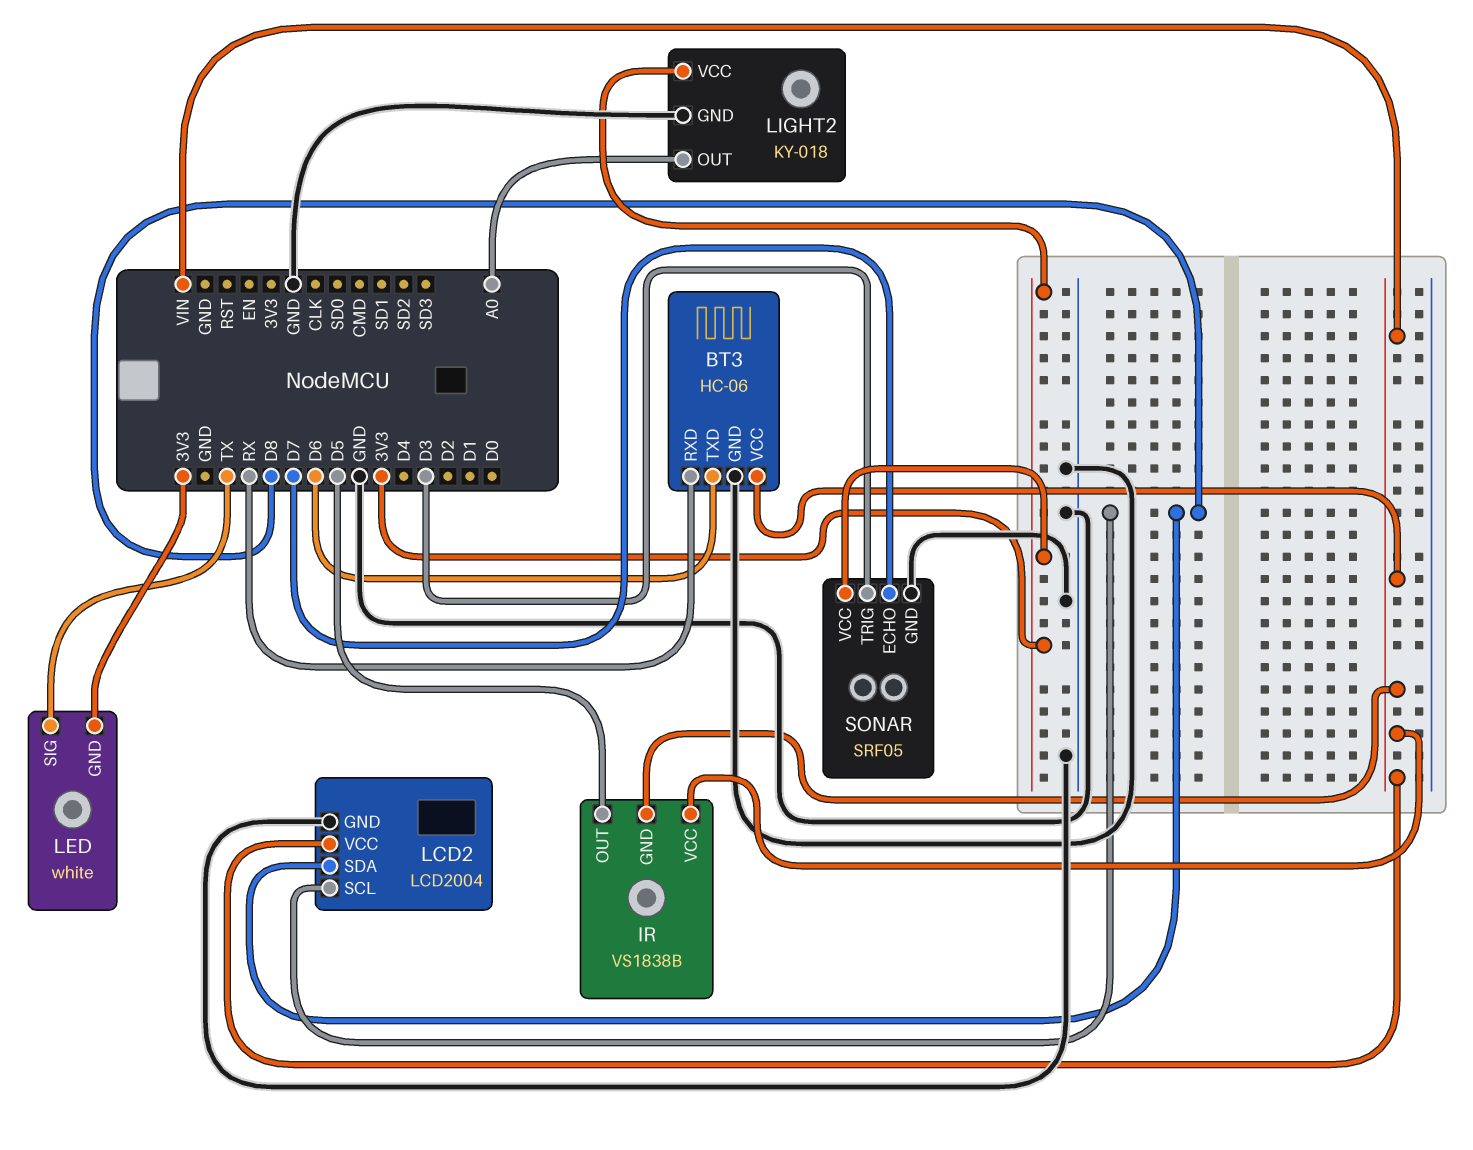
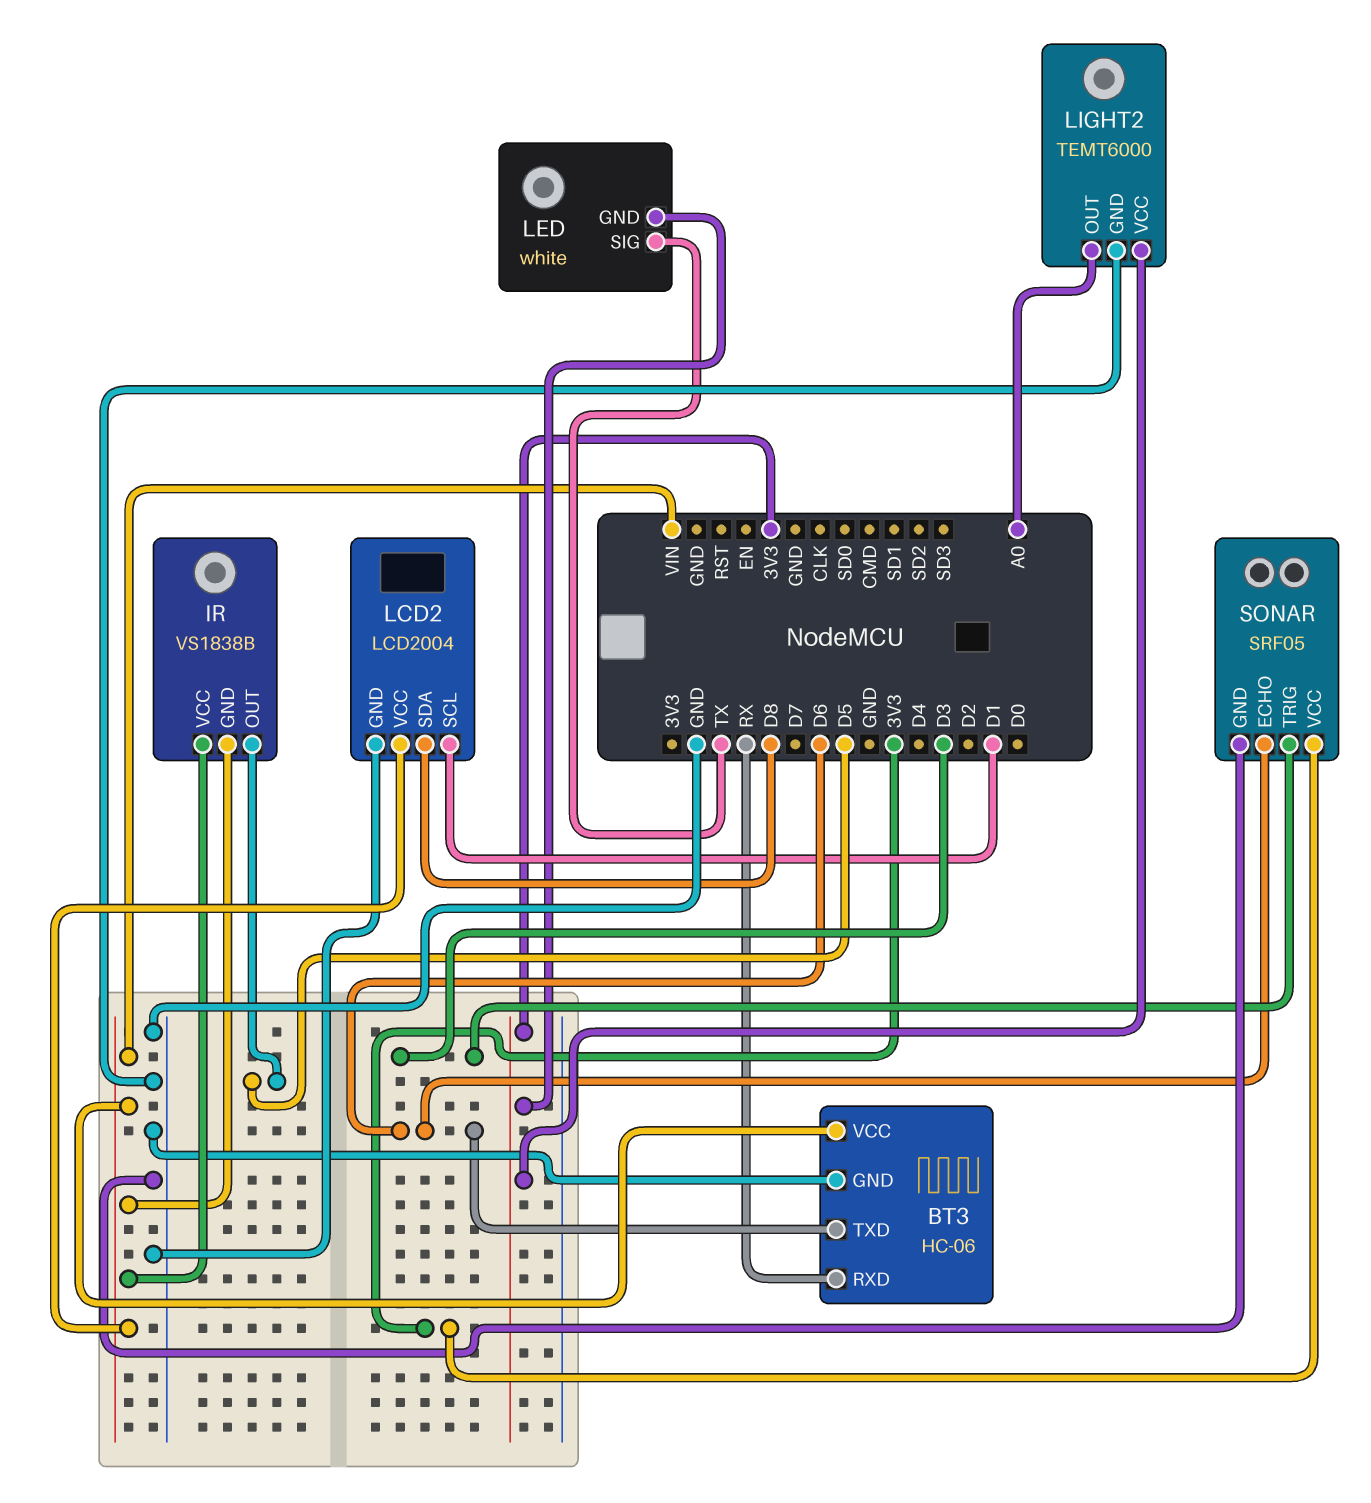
LCD2 pin SCL: D8 -> D1
LIGHT2: KY-018 -> TEMT6000
SONAR pin ECHO: D7 -> D6

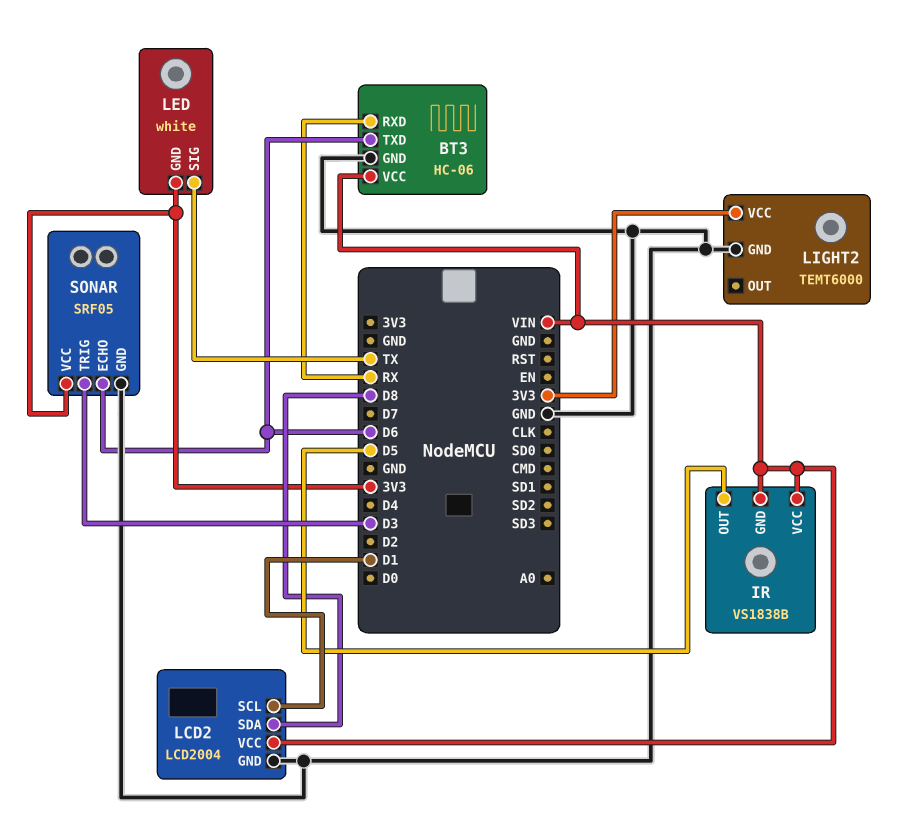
LIGHT2 pin OUT: A0 -> none

